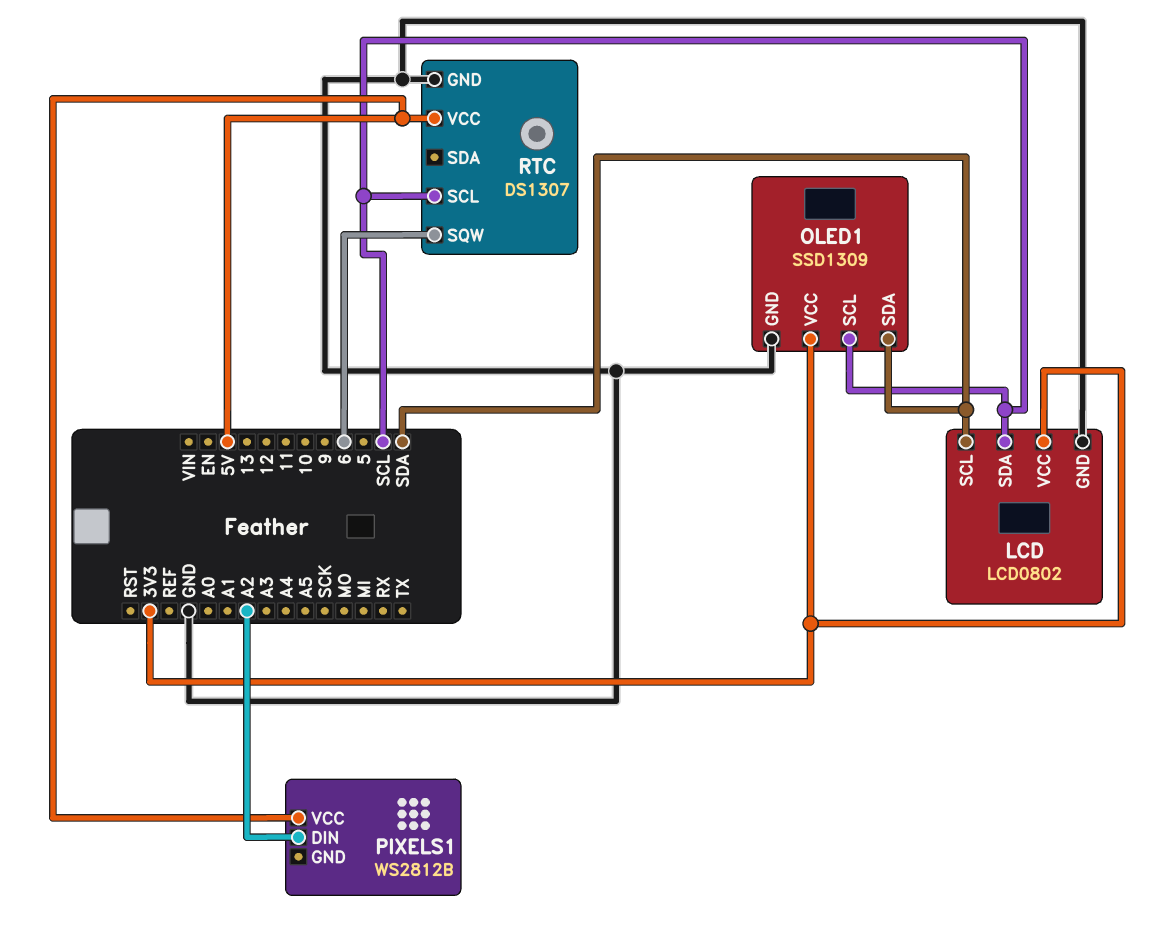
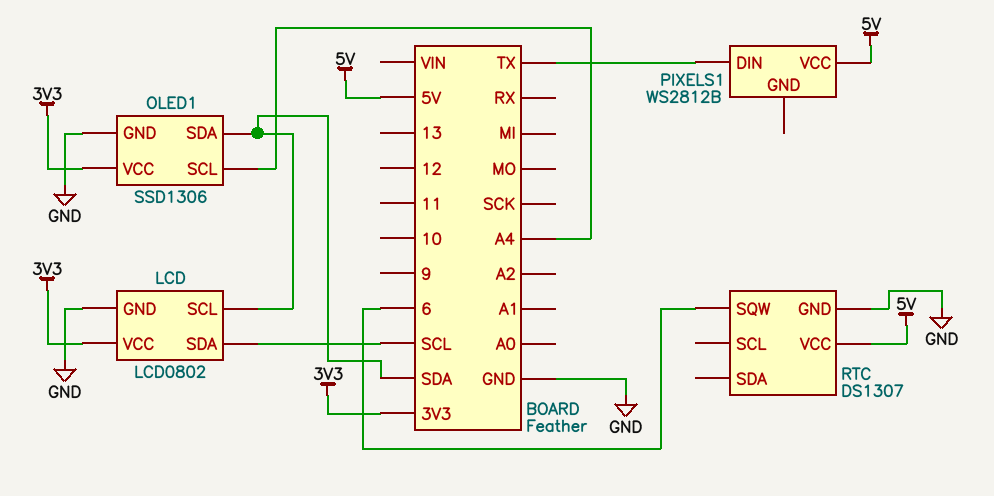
OLED1: SSD1309 -> SSD1306
OLED1 pin SCL: SCL -> A4
PIXELS1 pin DIN: A2 -> TX
RTC pin SCL: SCL -> none

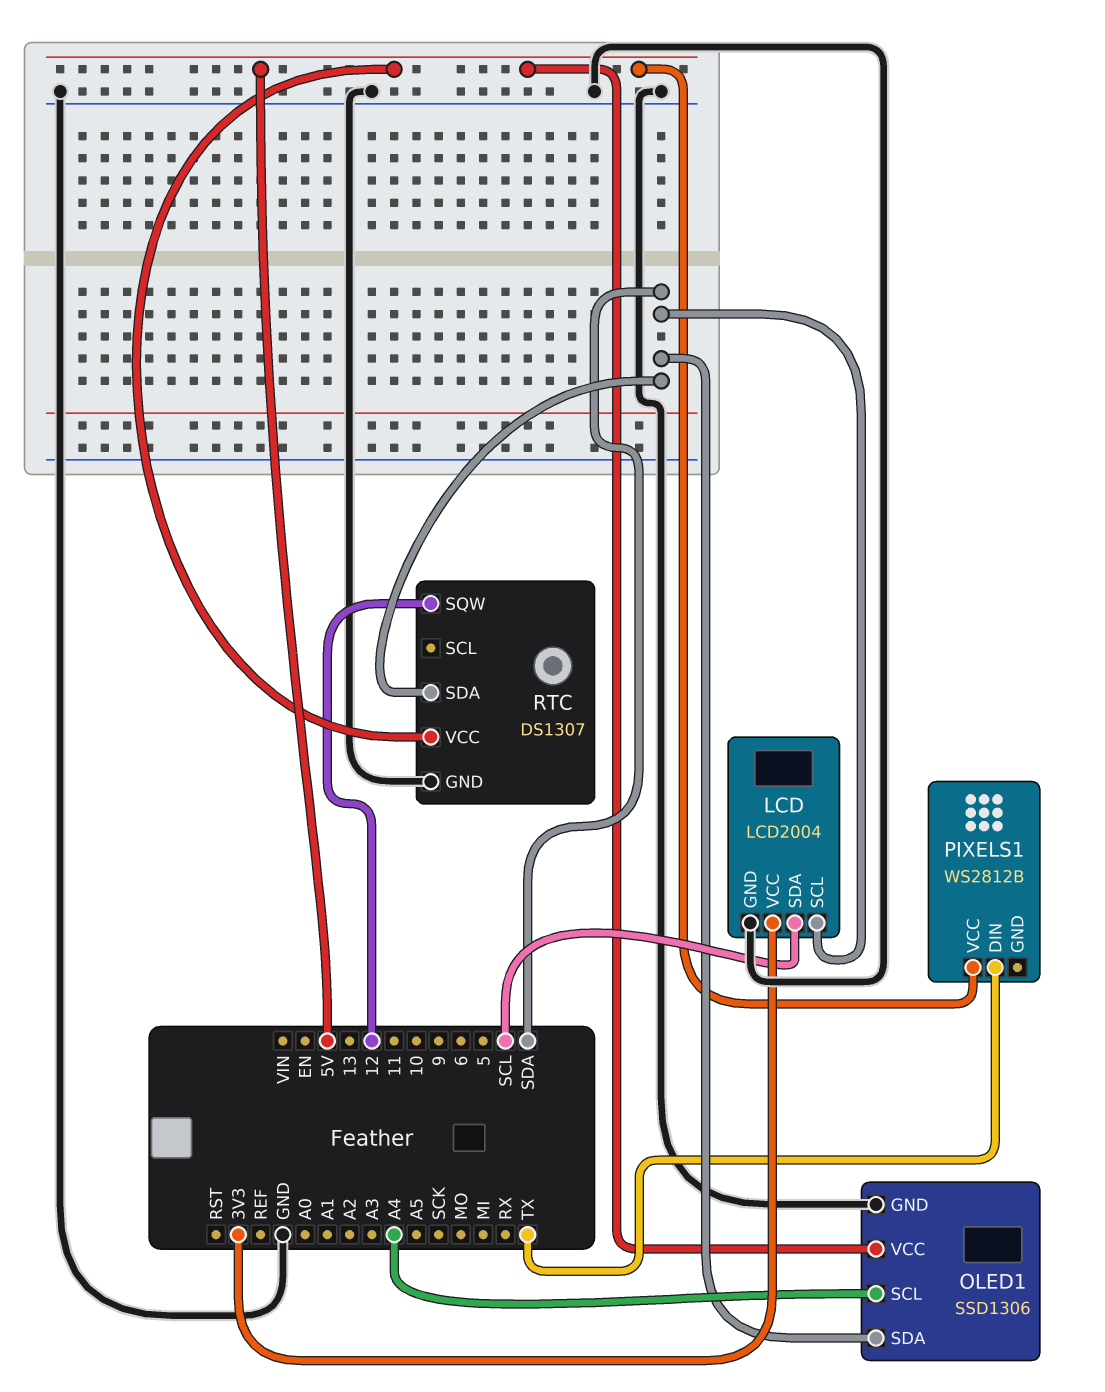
LCD: LCD0802 -> LCD2004
OLED1 pin VCC: 3V3 -> 5V
RTC pin SDA: none -> SDA
RTC pin SQW: 6 -> 12

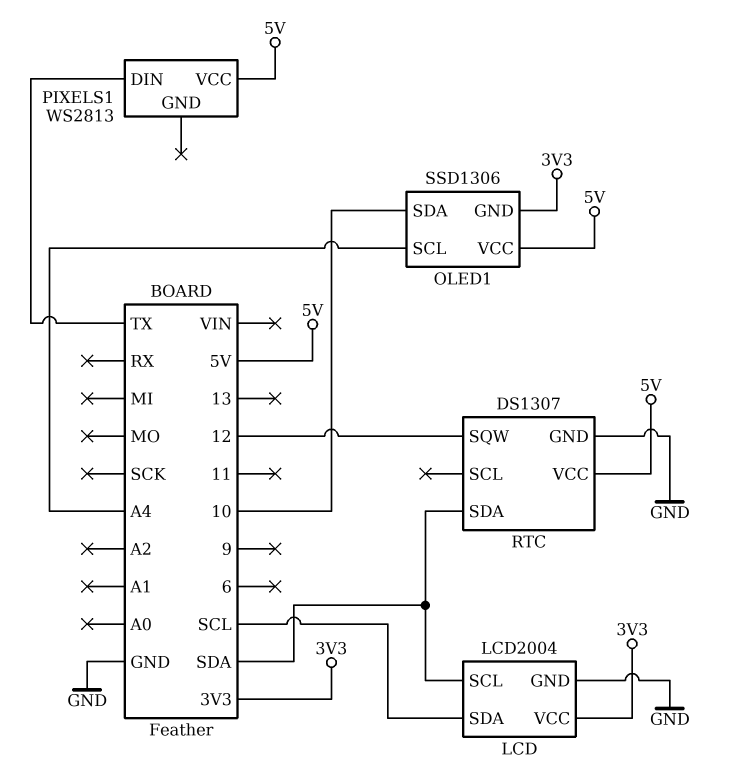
OLED1 pin GND: GND -> 3V3
OLED1 pin SDA: SDA -> 10
PIXELS1: WS2812B -> WS2813

